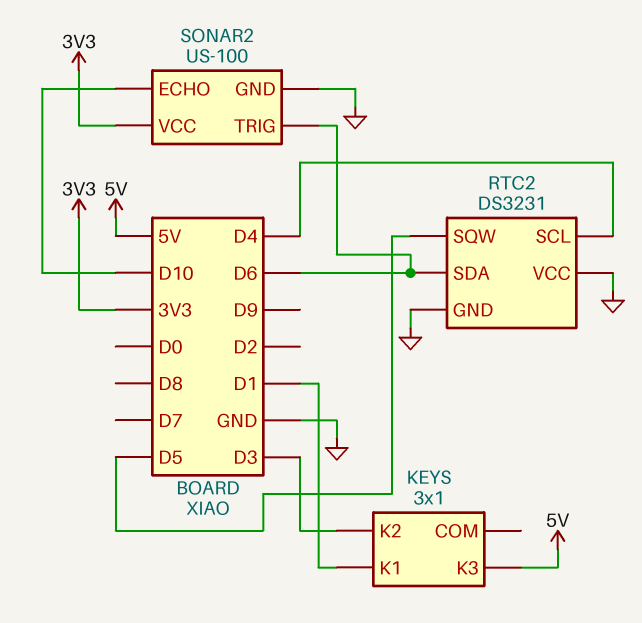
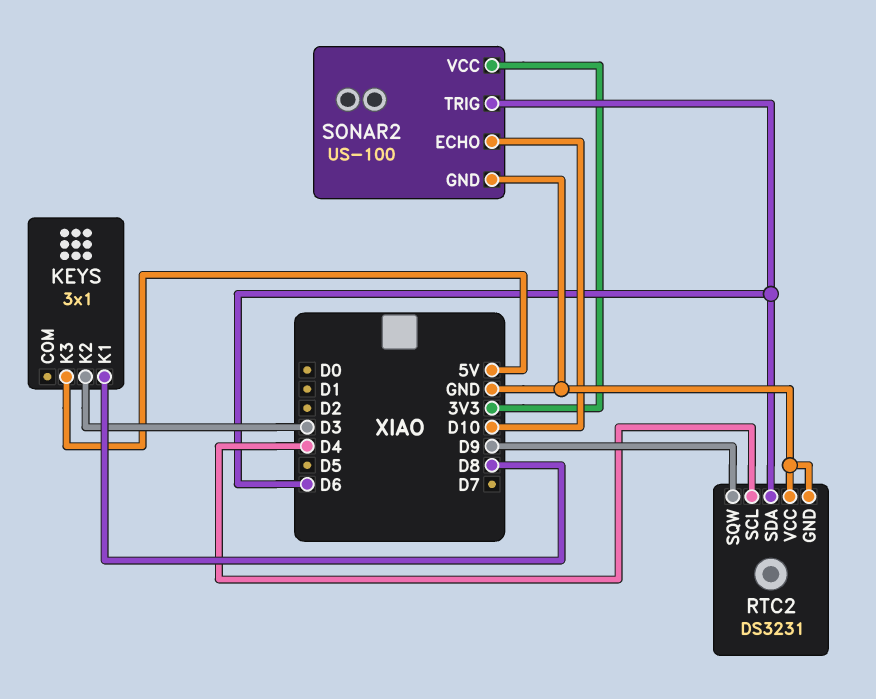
KEYS pin K1: D1 -> D8
RTC2 pin SQW: D5 -> D9

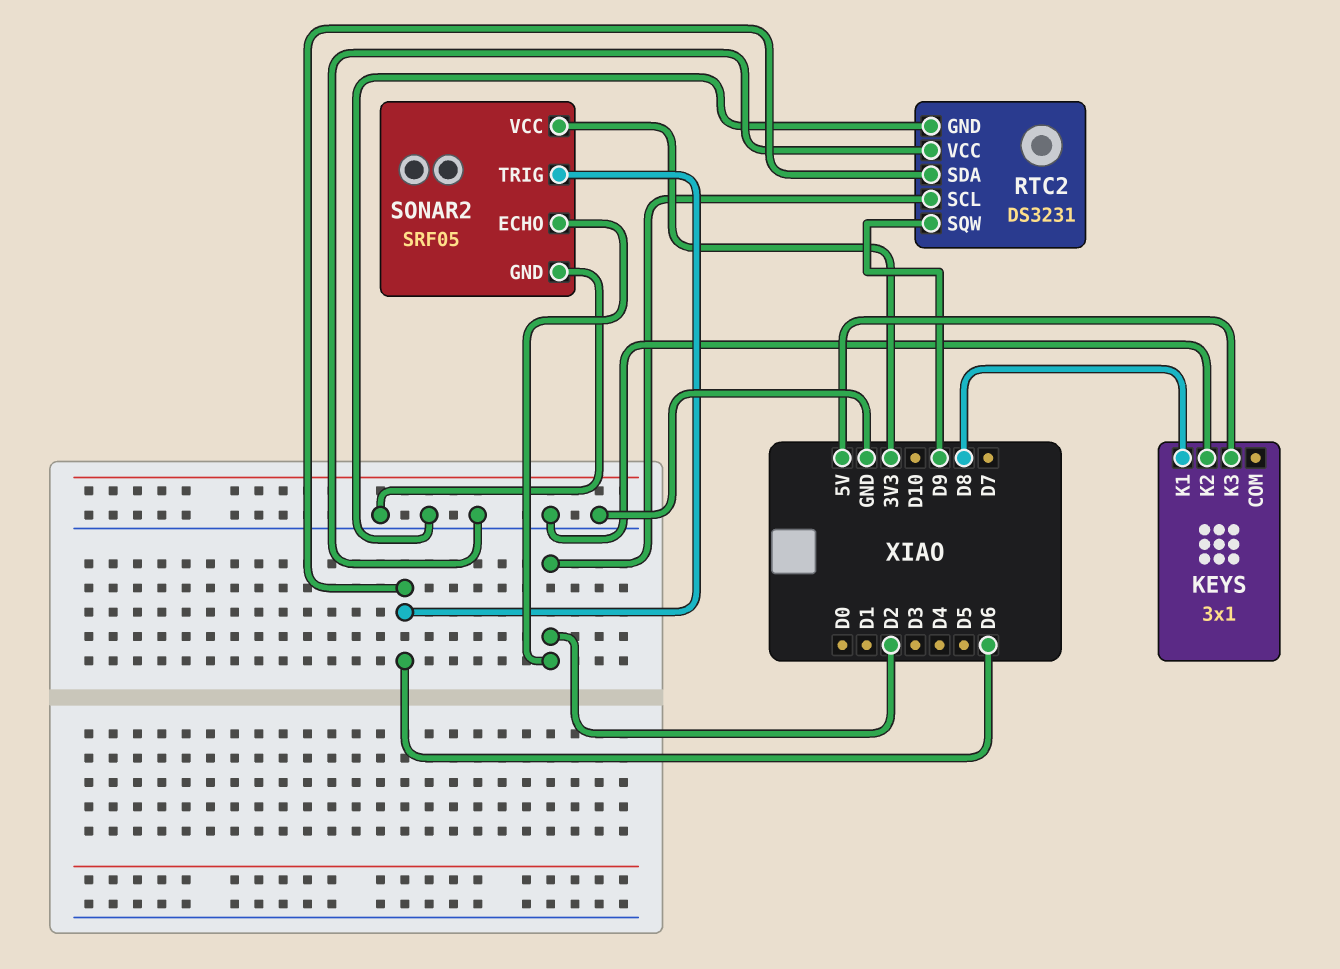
KEYS pin K2: D3 -> GND
RTC2 pin SCL: D4 -> D2
SONAR2: US-100 -> SRF05
SONAR2 pin ECHO: D10 -> D2

